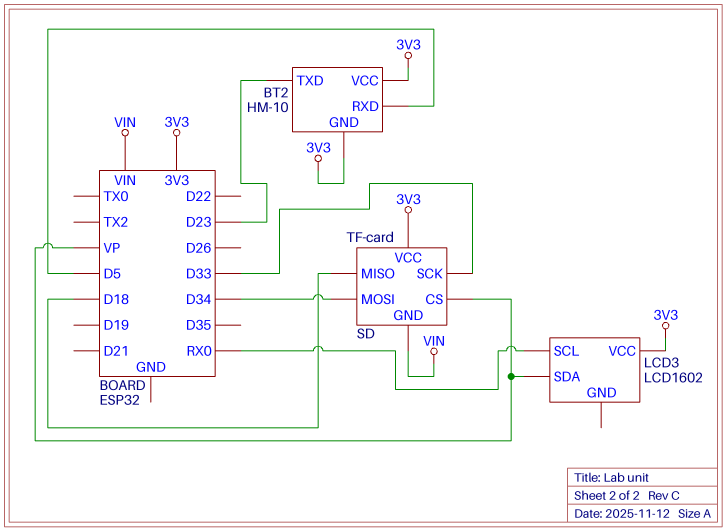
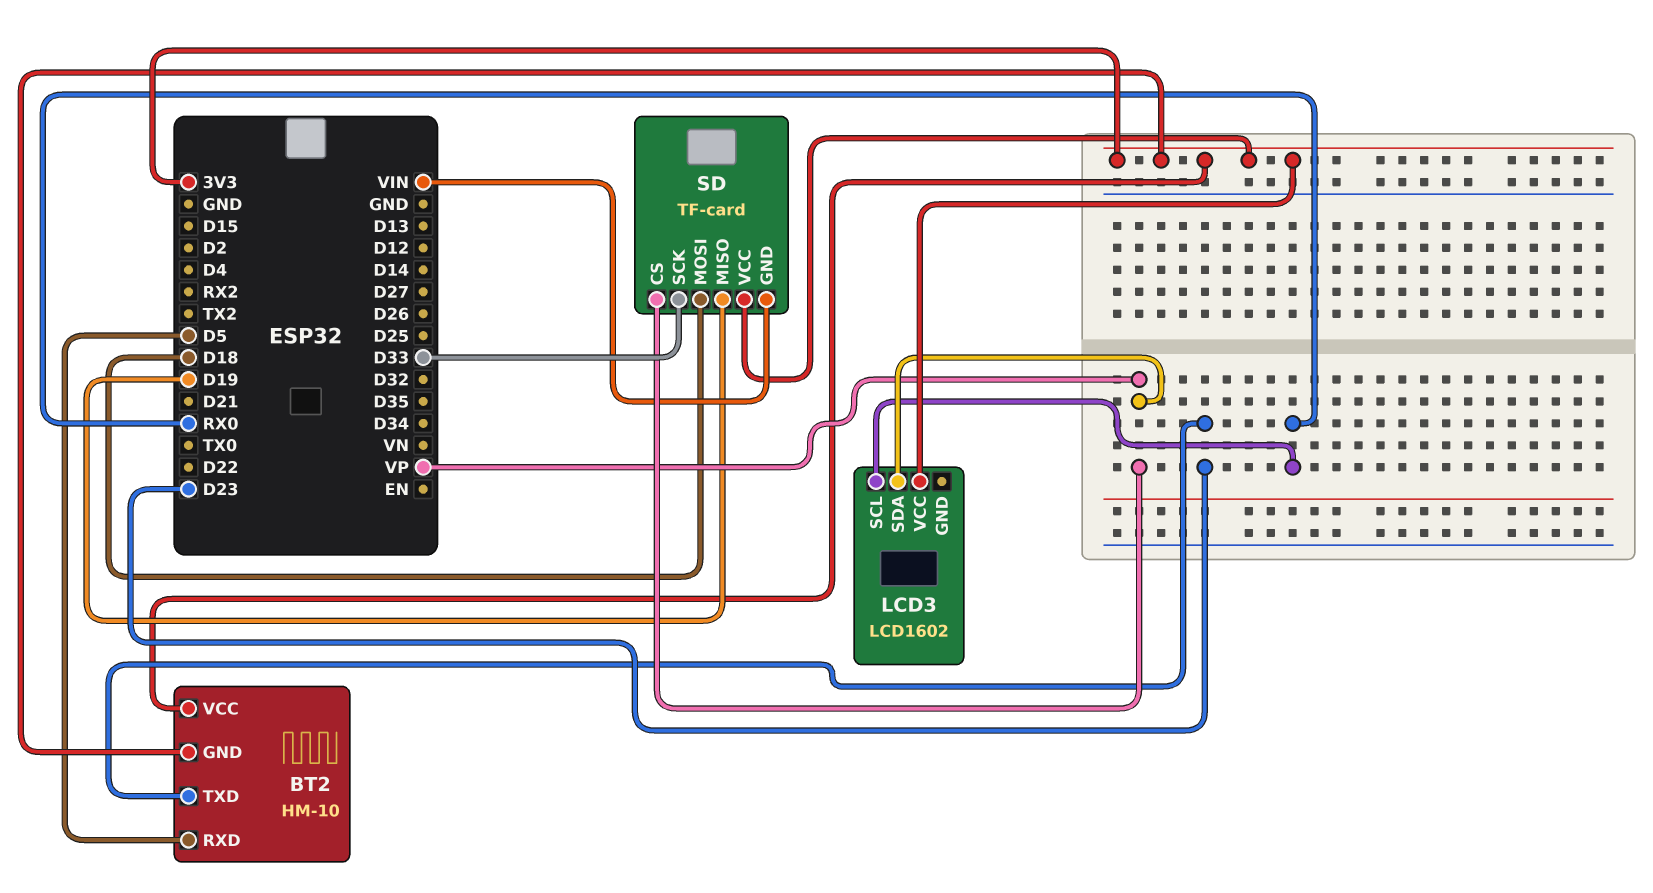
SD pin MISO: D18 -> D19
SD pin MOSI: D34 -> D18

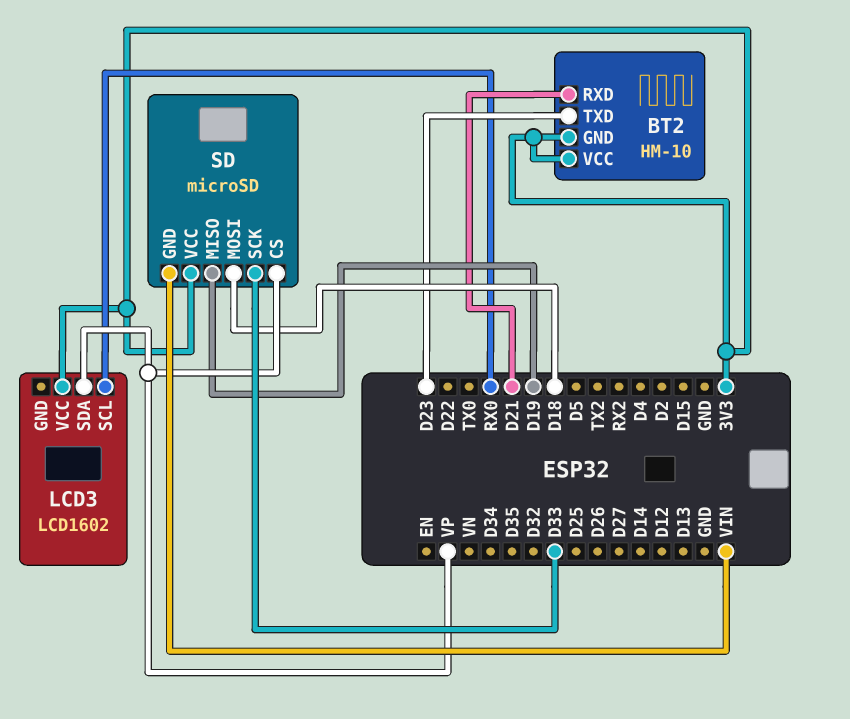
BT2 pin RXD: D5 -> D21
SD: TF-card -> microSD

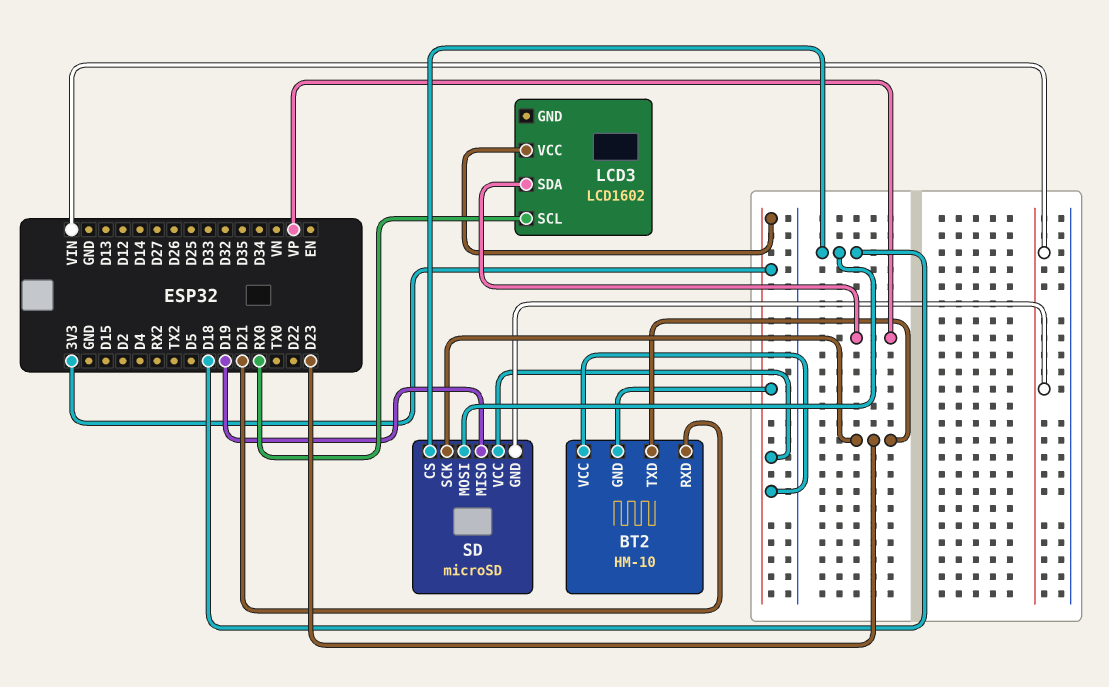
SD pin CS: VP -> D18
SD pin SCK: D33 -> D23

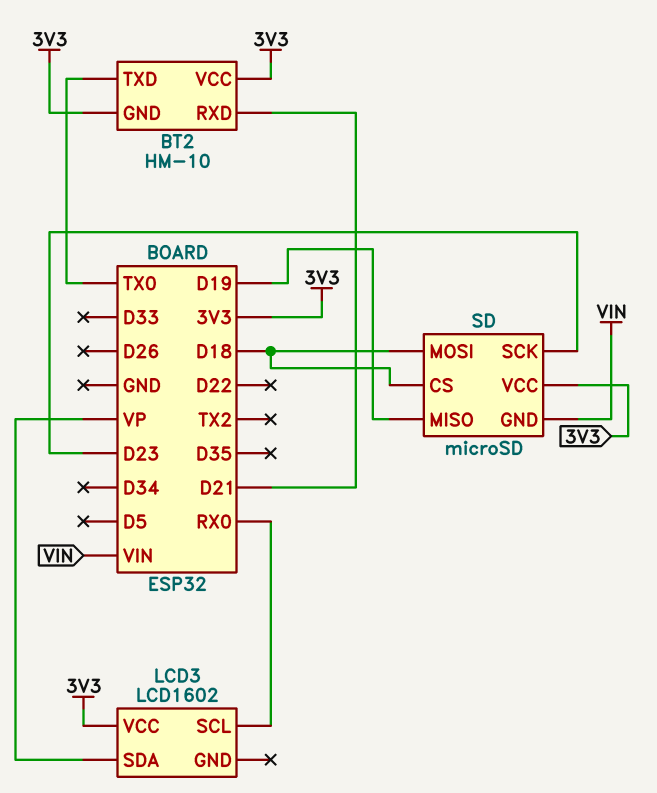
BT2 pin TXD: D23 -> TX0

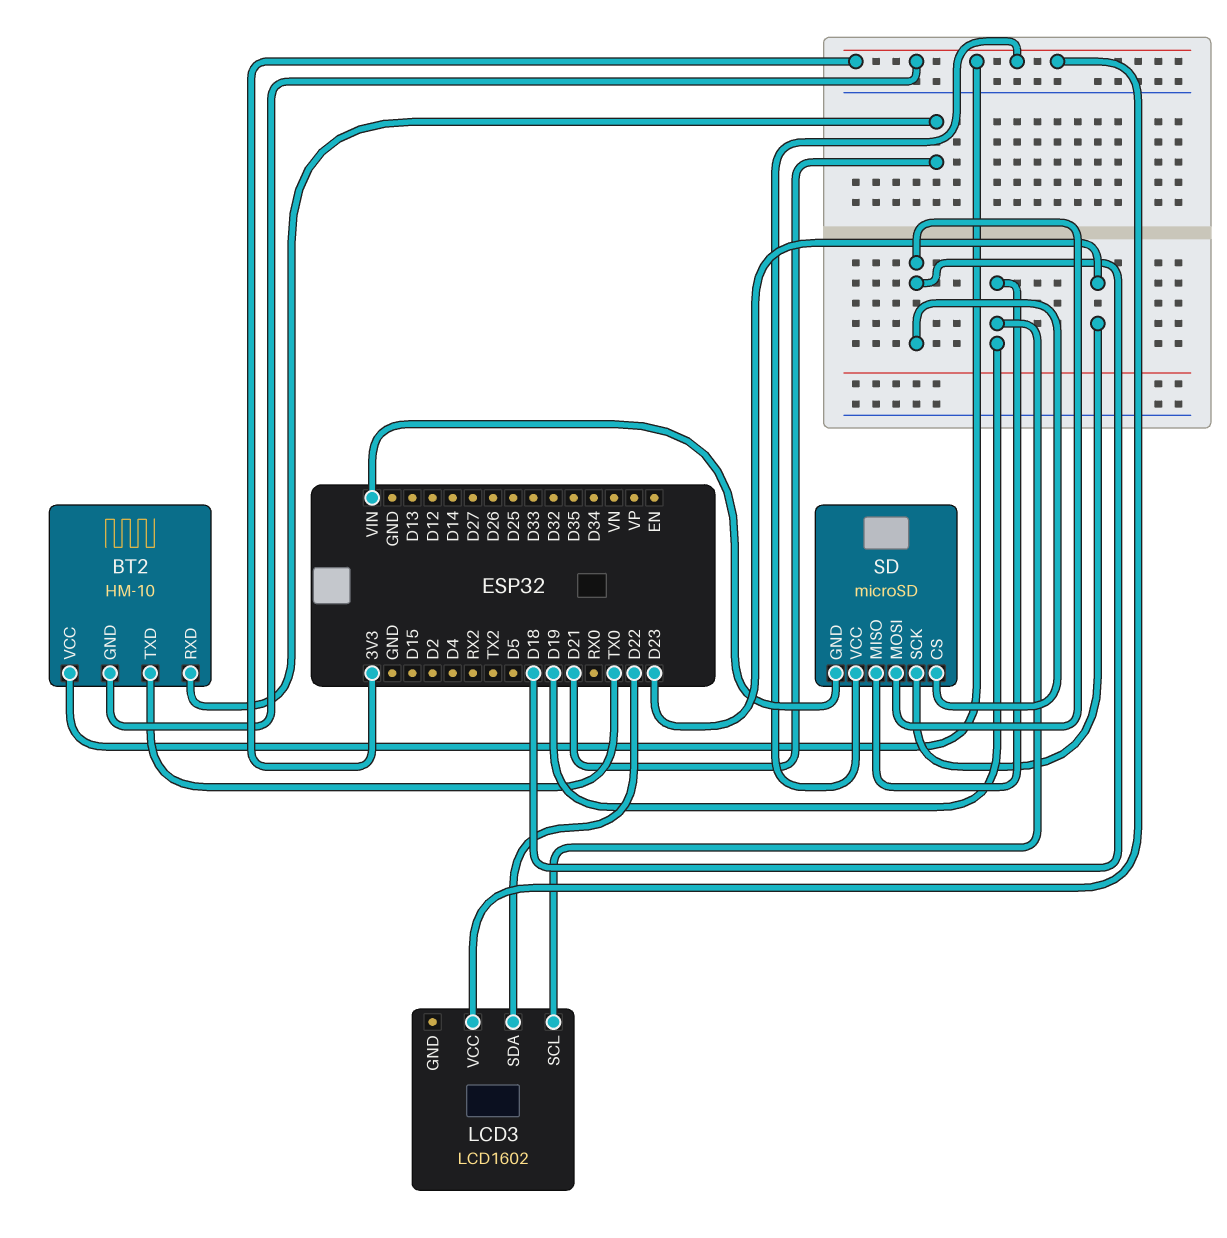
LCD3 pin SCL: RX0 -> D19
LCD3 pin SDA: VP -> D22

